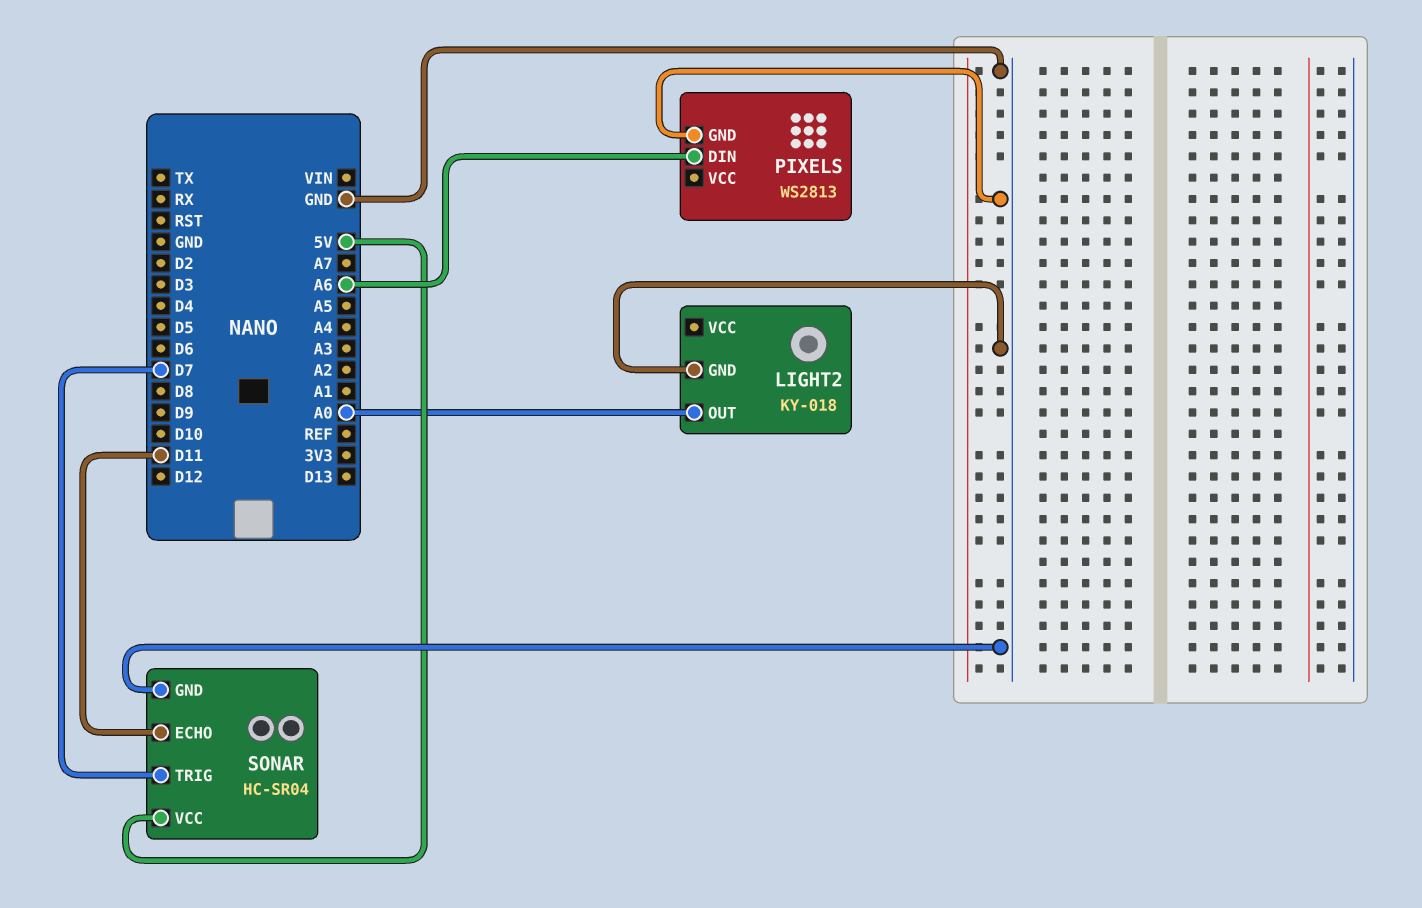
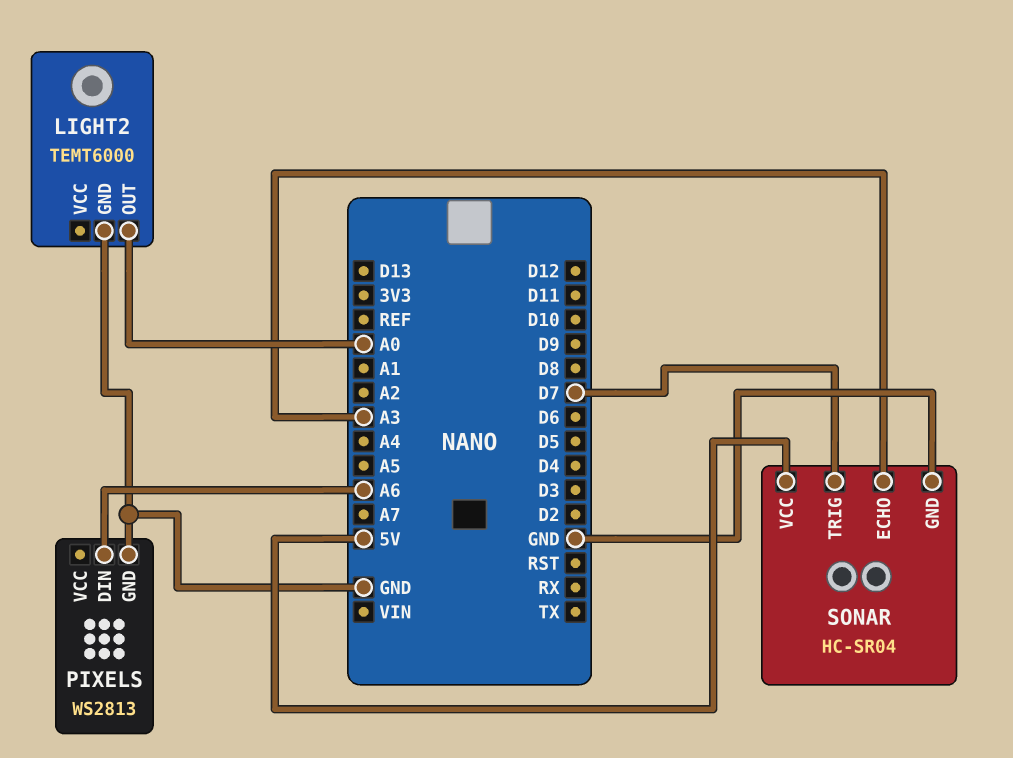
LIGHT2: KY-018 -> TEMT6000
SONAR pin ECHO: D11 -> A3

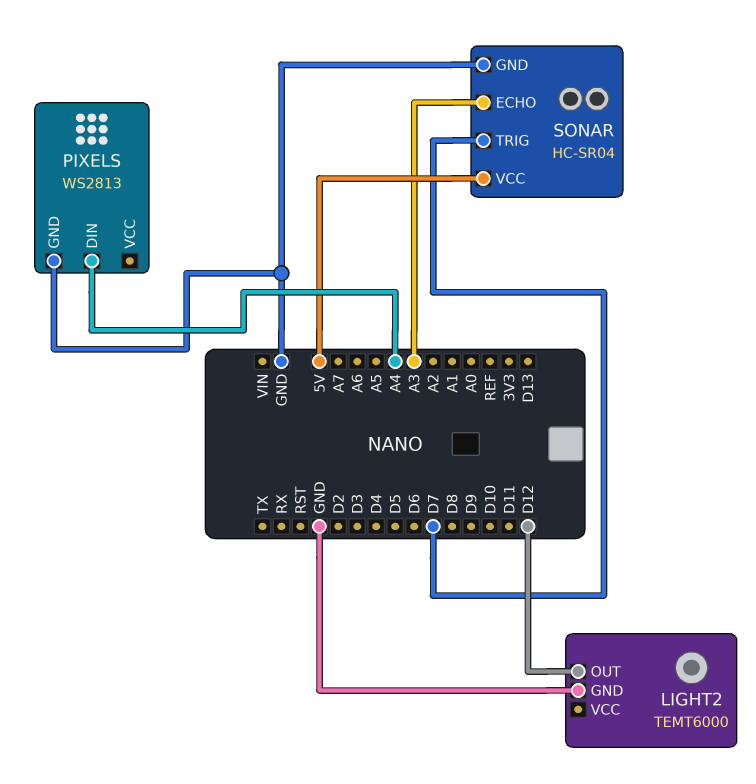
LIGHT2 pin OUT: A0 -> D12
PIXELS pin DIN: A6 -> A4

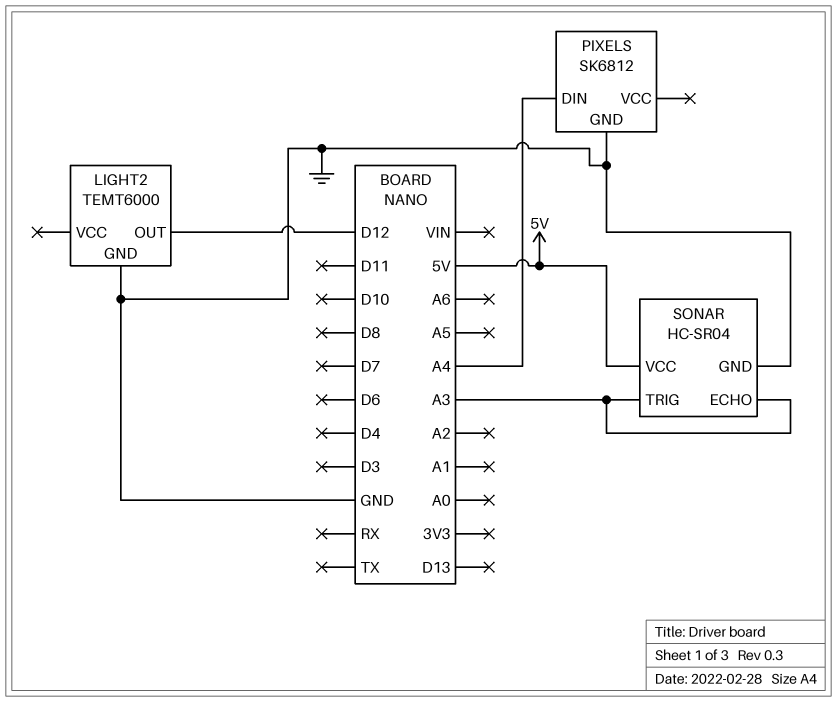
PIXELS: WS2813 -> SK6812
SONAR pin TRIG: D7 -> A3

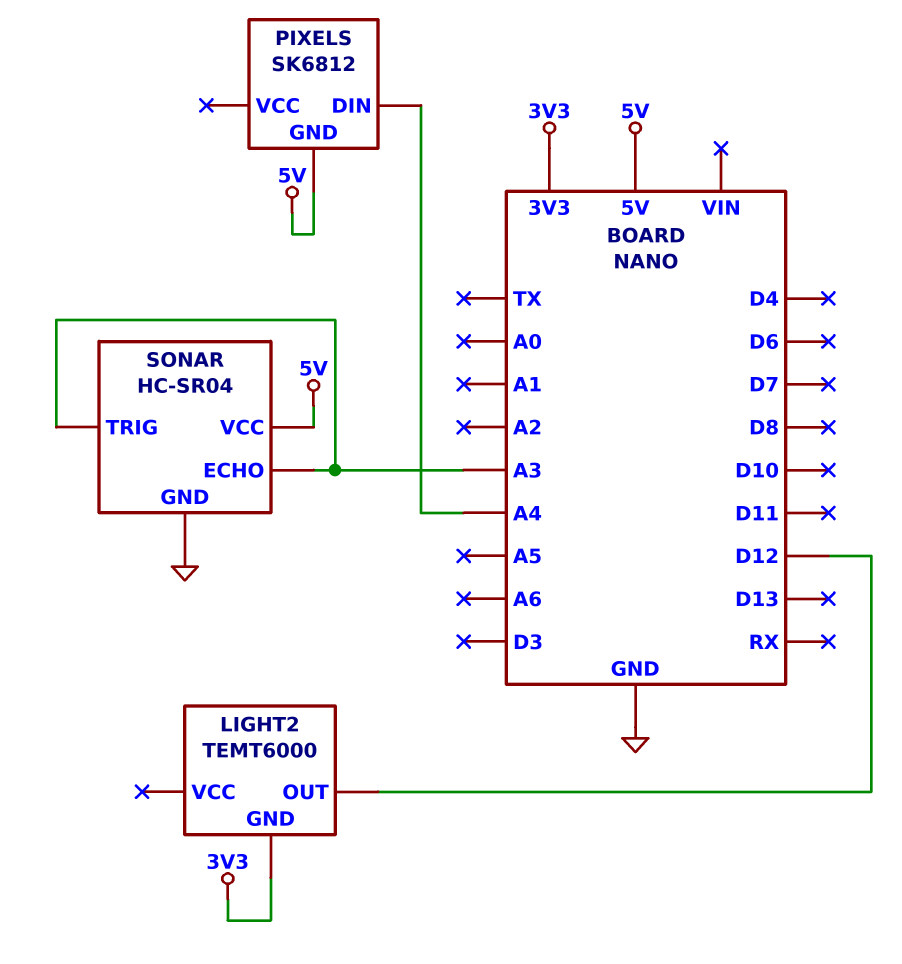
LIGHT2 pin GND: GND -> 3V3
PIXELS pin GND: GND -> 5V

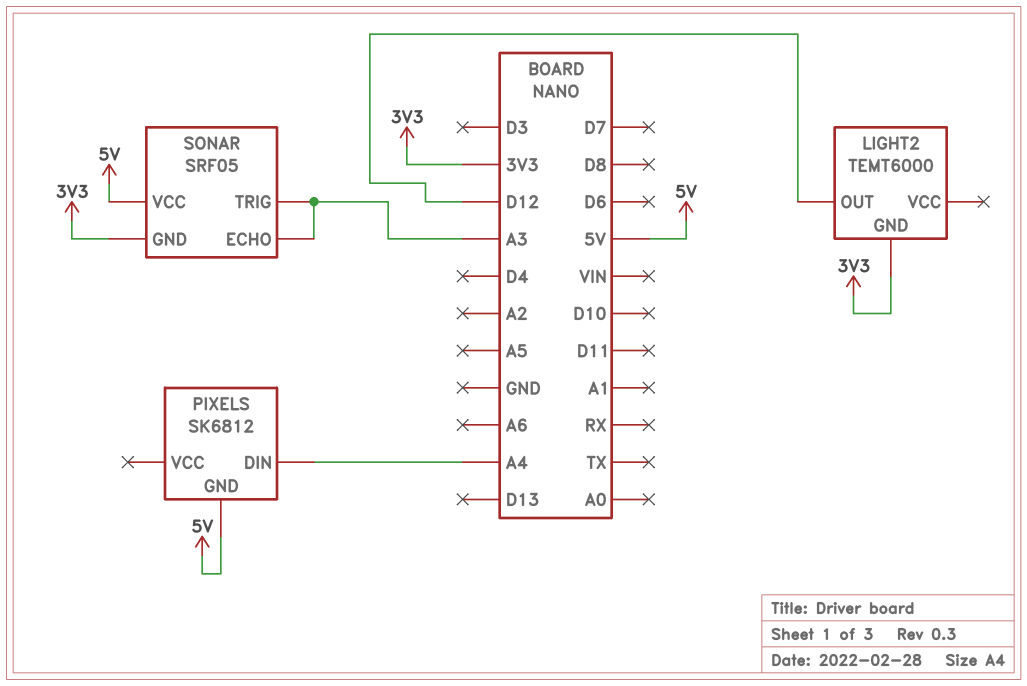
SONAR: HC-SR04 -> SRF05
SONAR pin GND: GND -> 3V3

